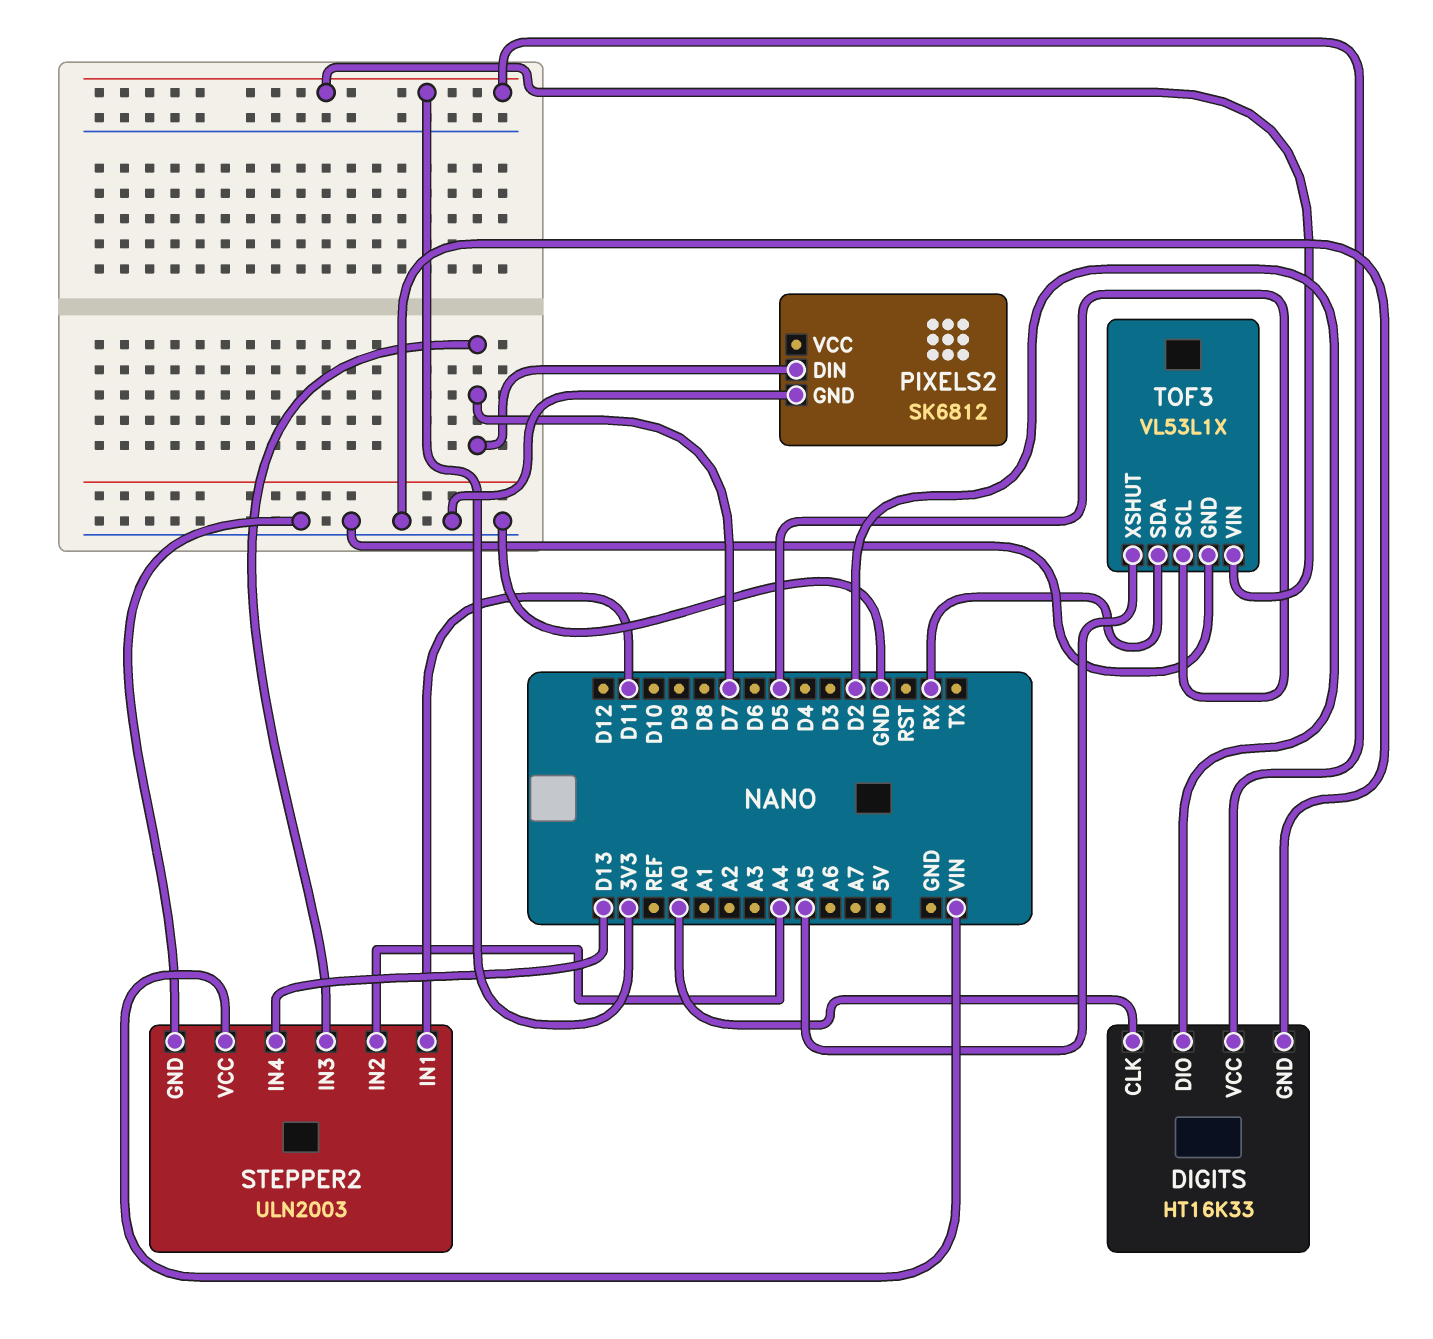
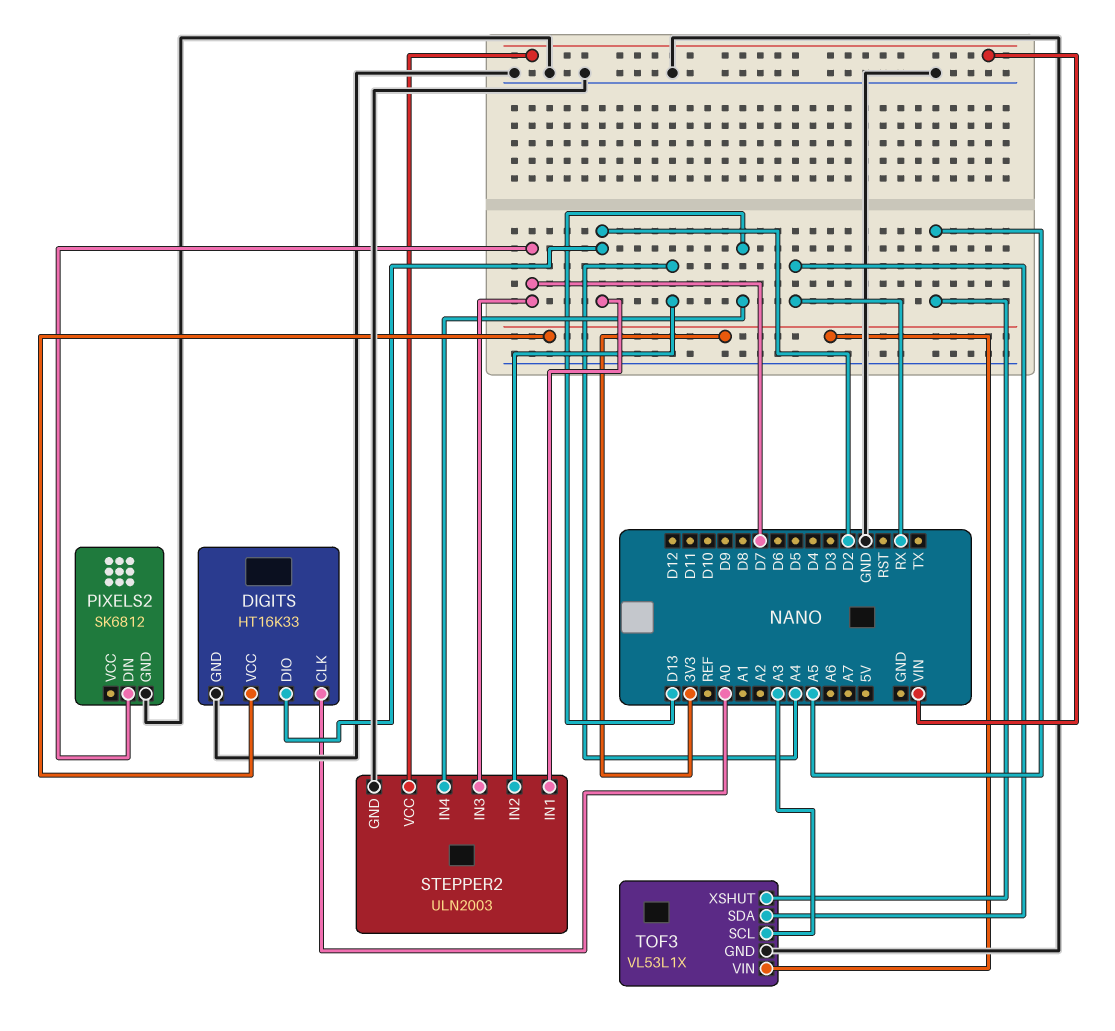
STEPPER2 pin IN1: D11 -> D2
TOF3 pin SCL: D5 -> A3

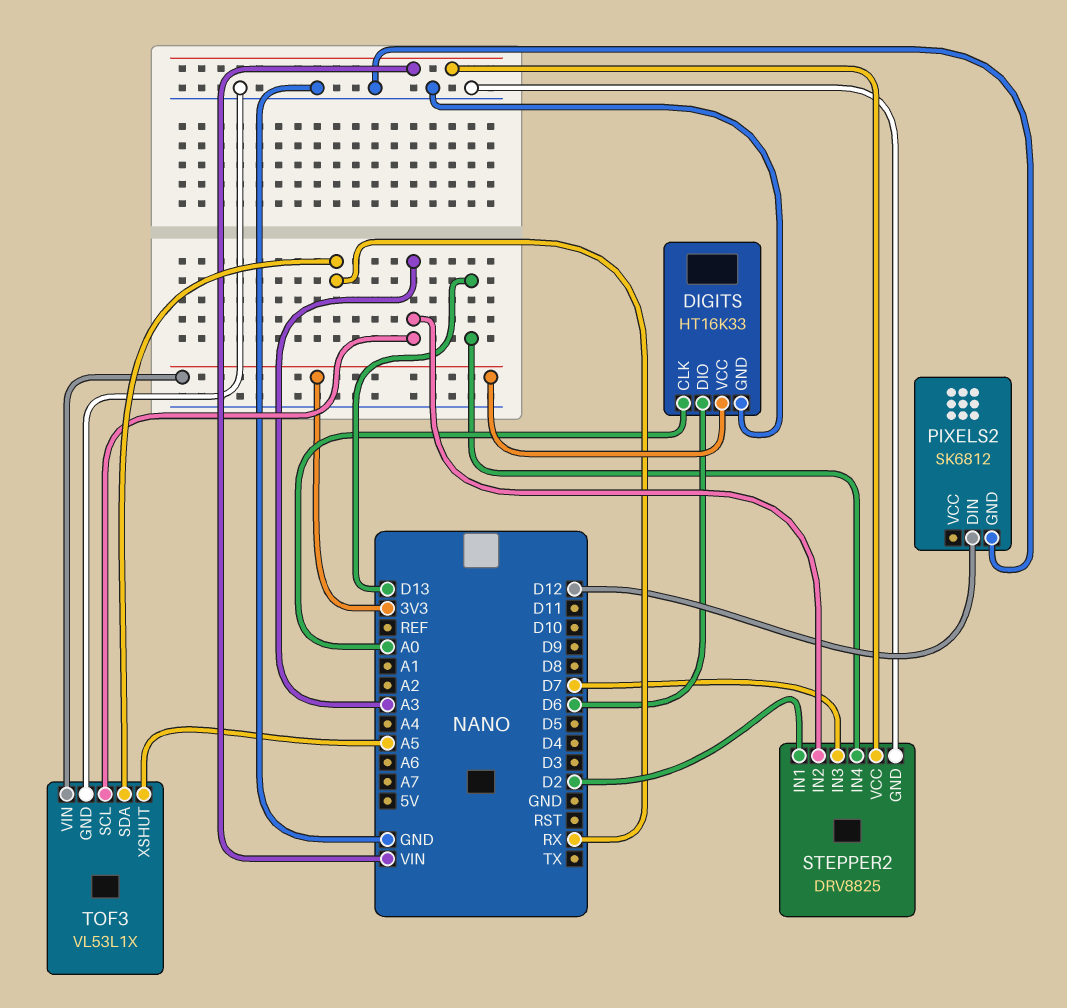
DIGITS pin DIO: D2 -> D6
PIXELS2 pin DIN: D7 -> D12
STEPPER2: ULN2003 -> DRV8825
STEPPER2 pin IN2: A4 -> A3

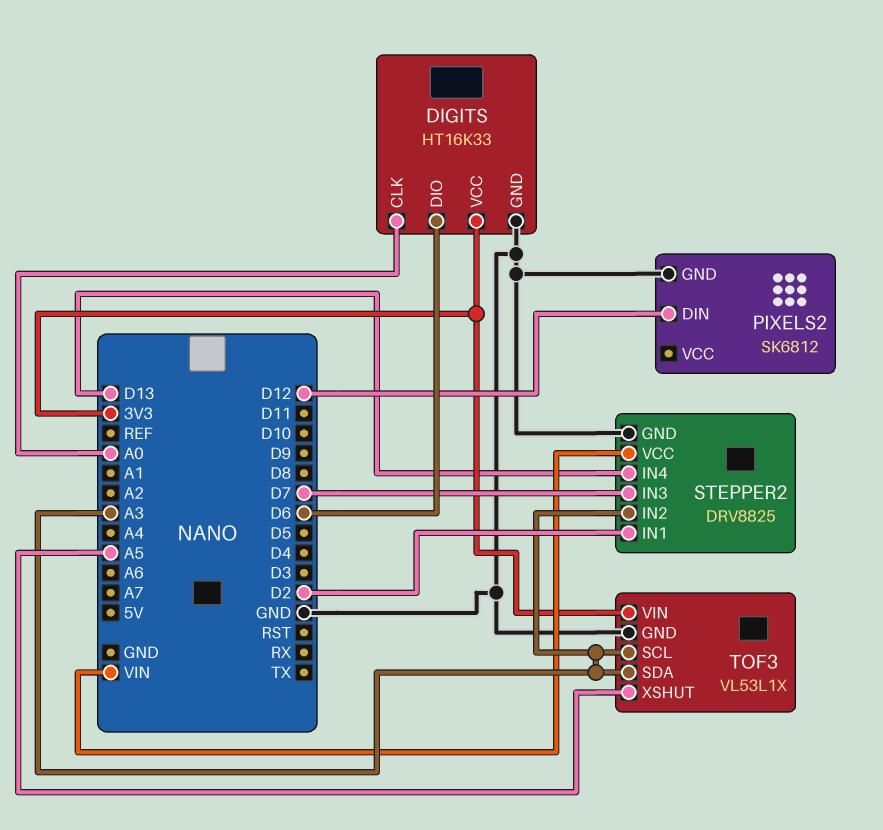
TOF3 pin SDA: RX -> A3

